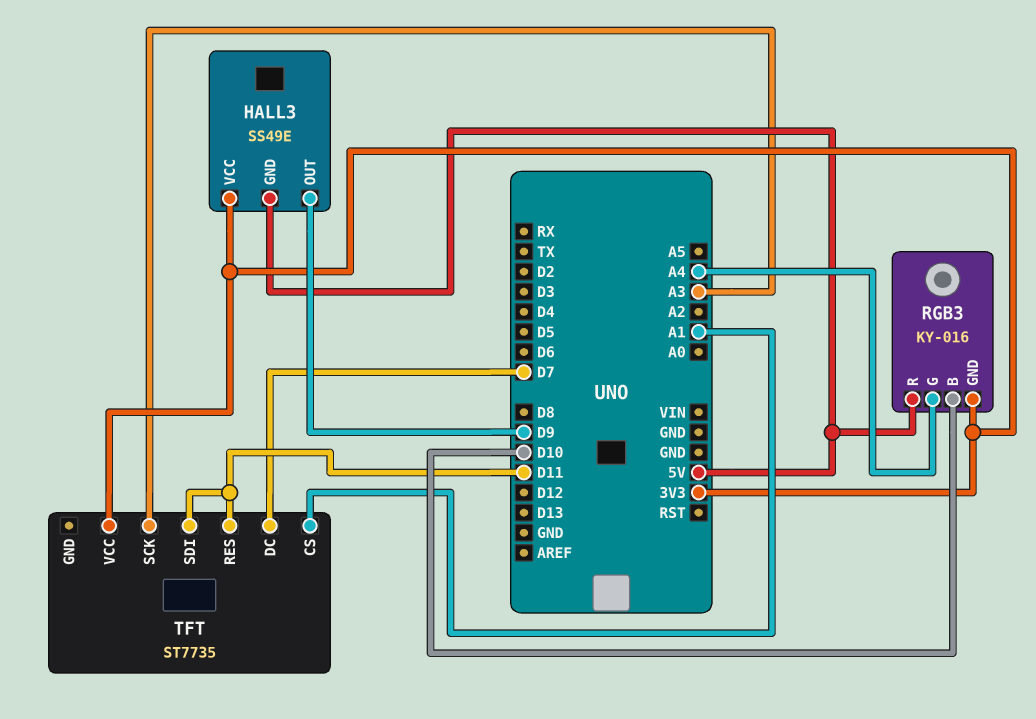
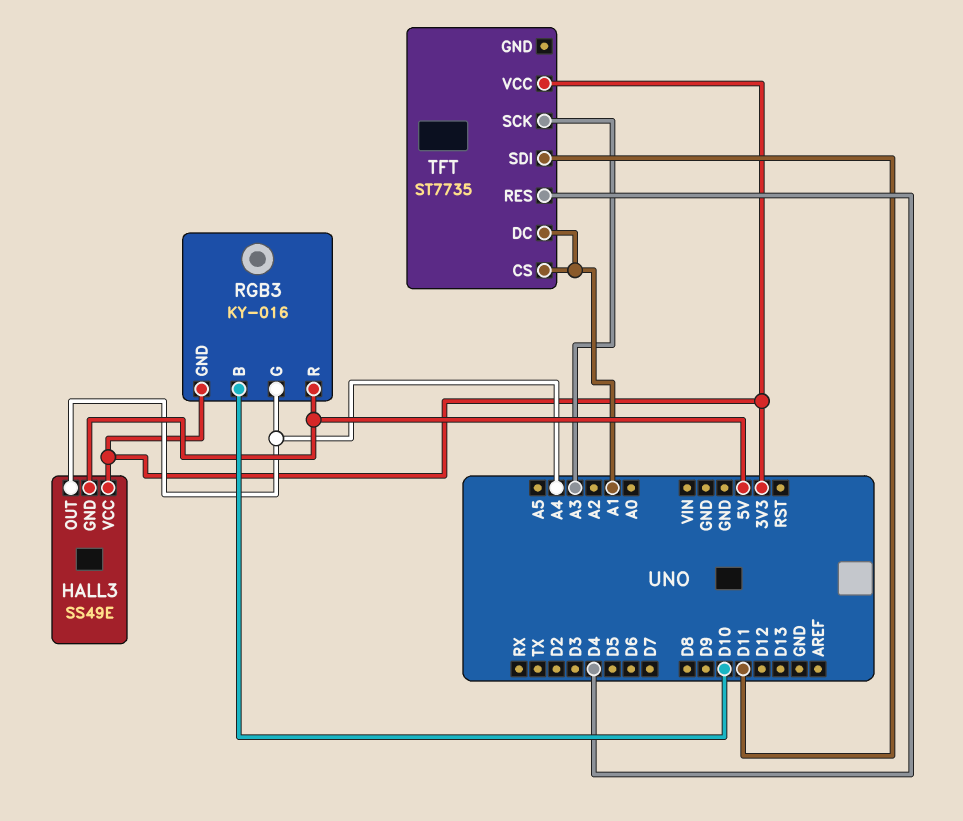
HALL3 pin OUT: D9 -> A4
TFT pin DC: D7 -> A1
TFT pin RES: D11 -> D4

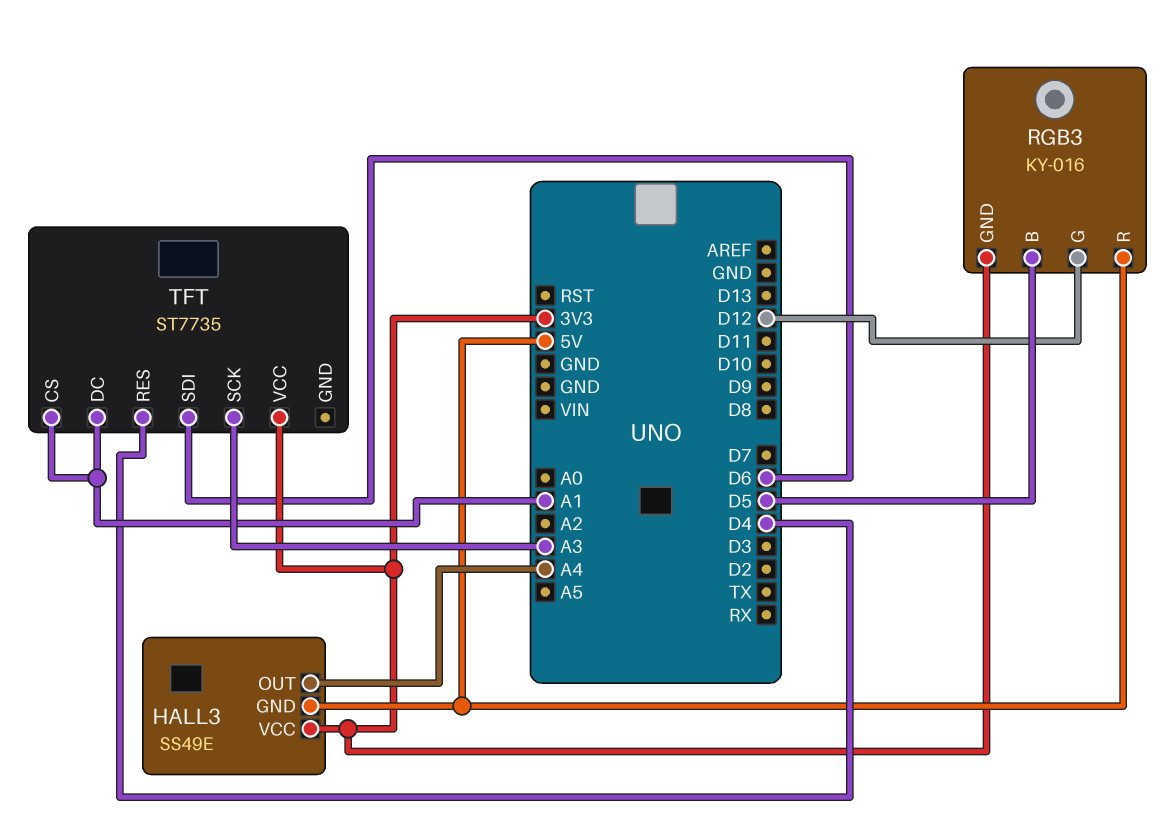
RGB3 pin B: D10 -> D5
RGB3 pin G: A4 -> D12
TFT pin SDI: D11 -> D6

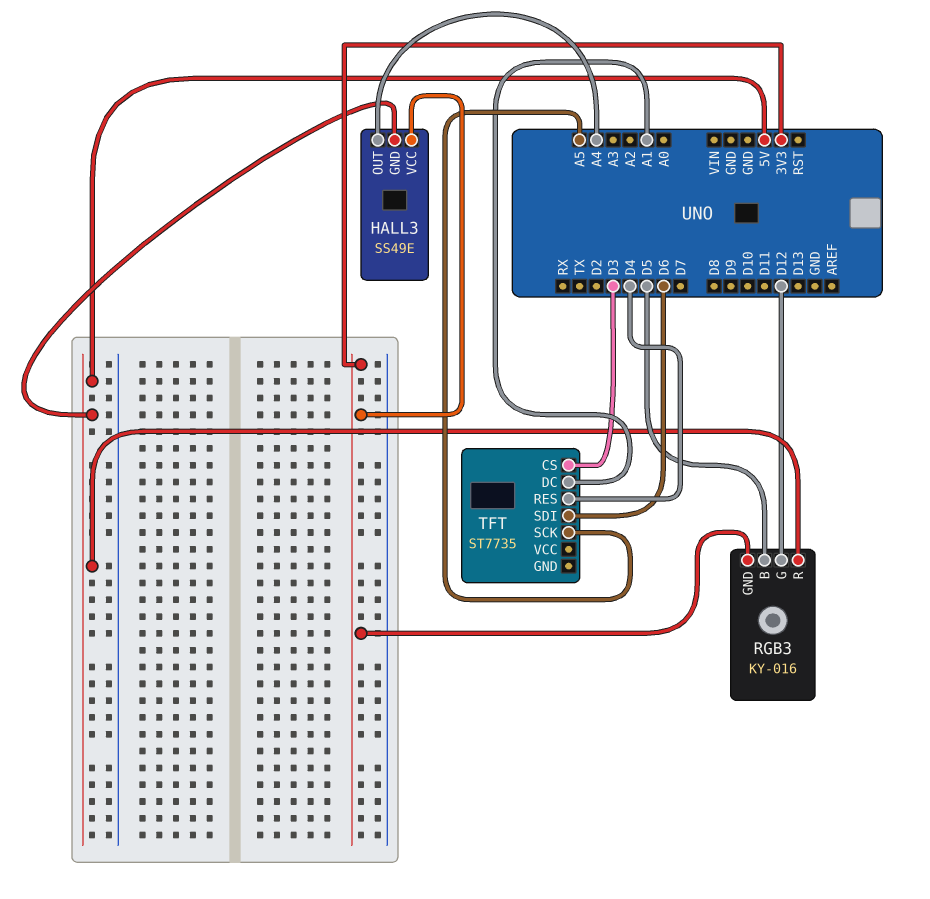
TFT pin CS: A1 -> D3
TFT pin SCK: A3 -> A5
TFT pin VCC: 3V3 -> none

